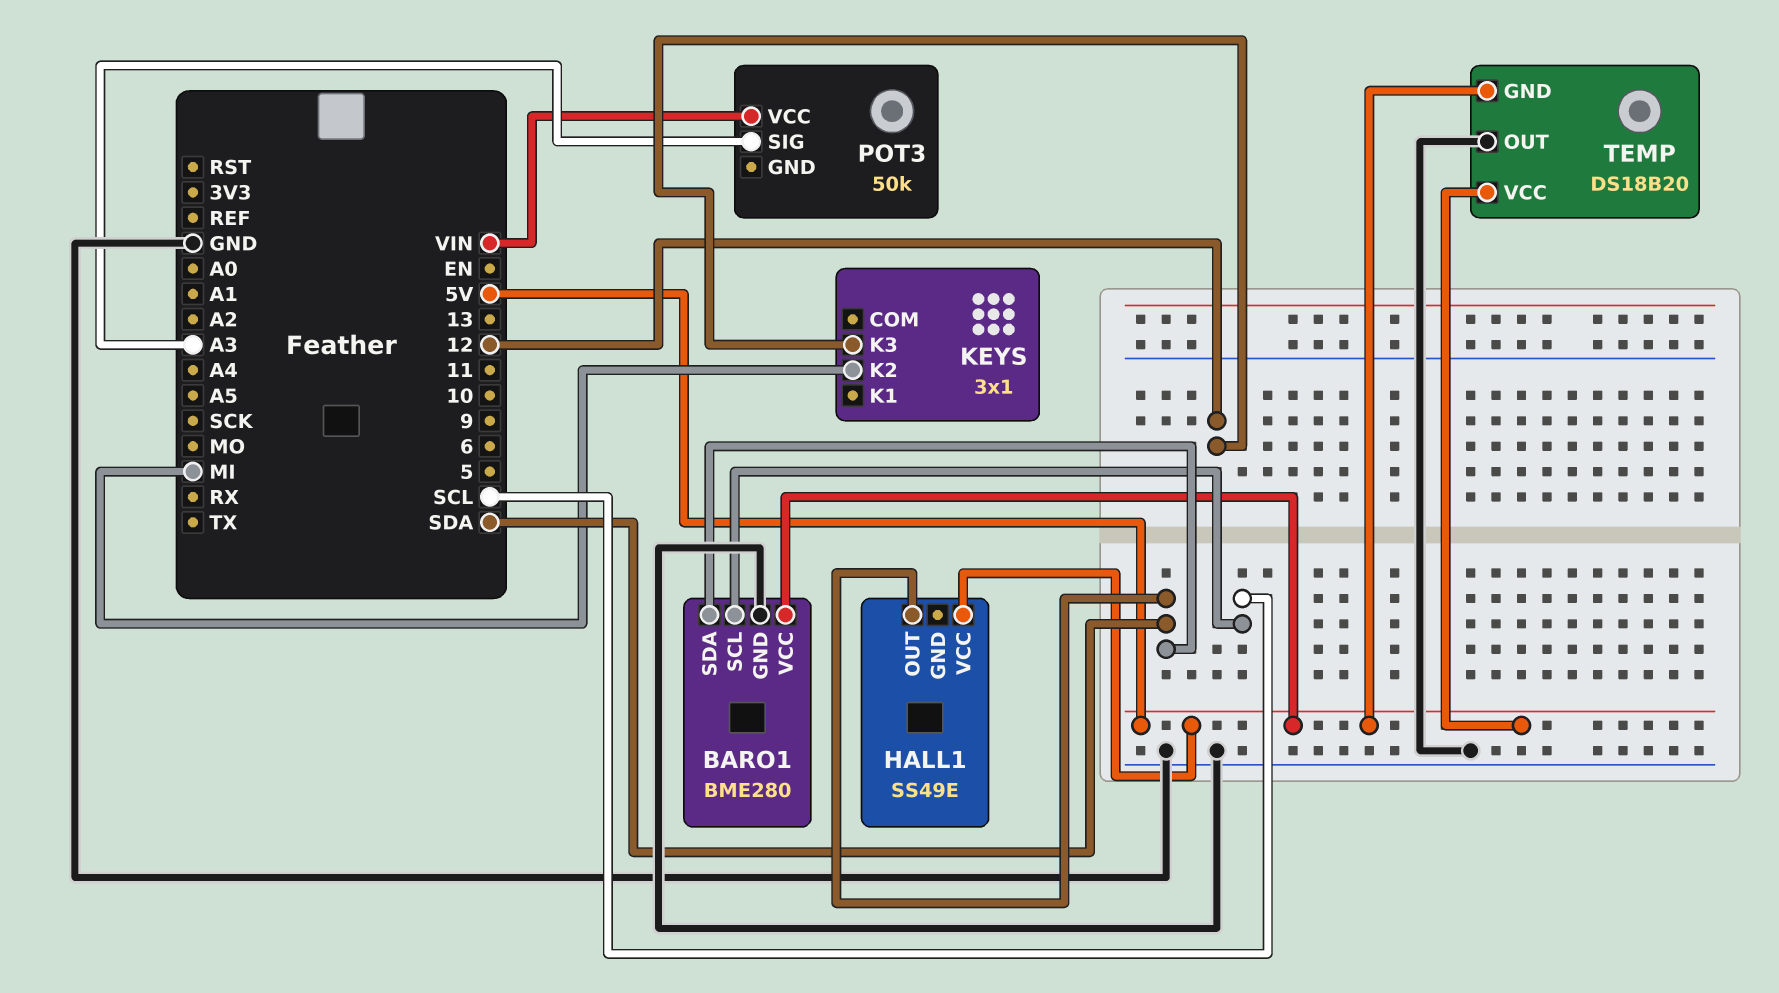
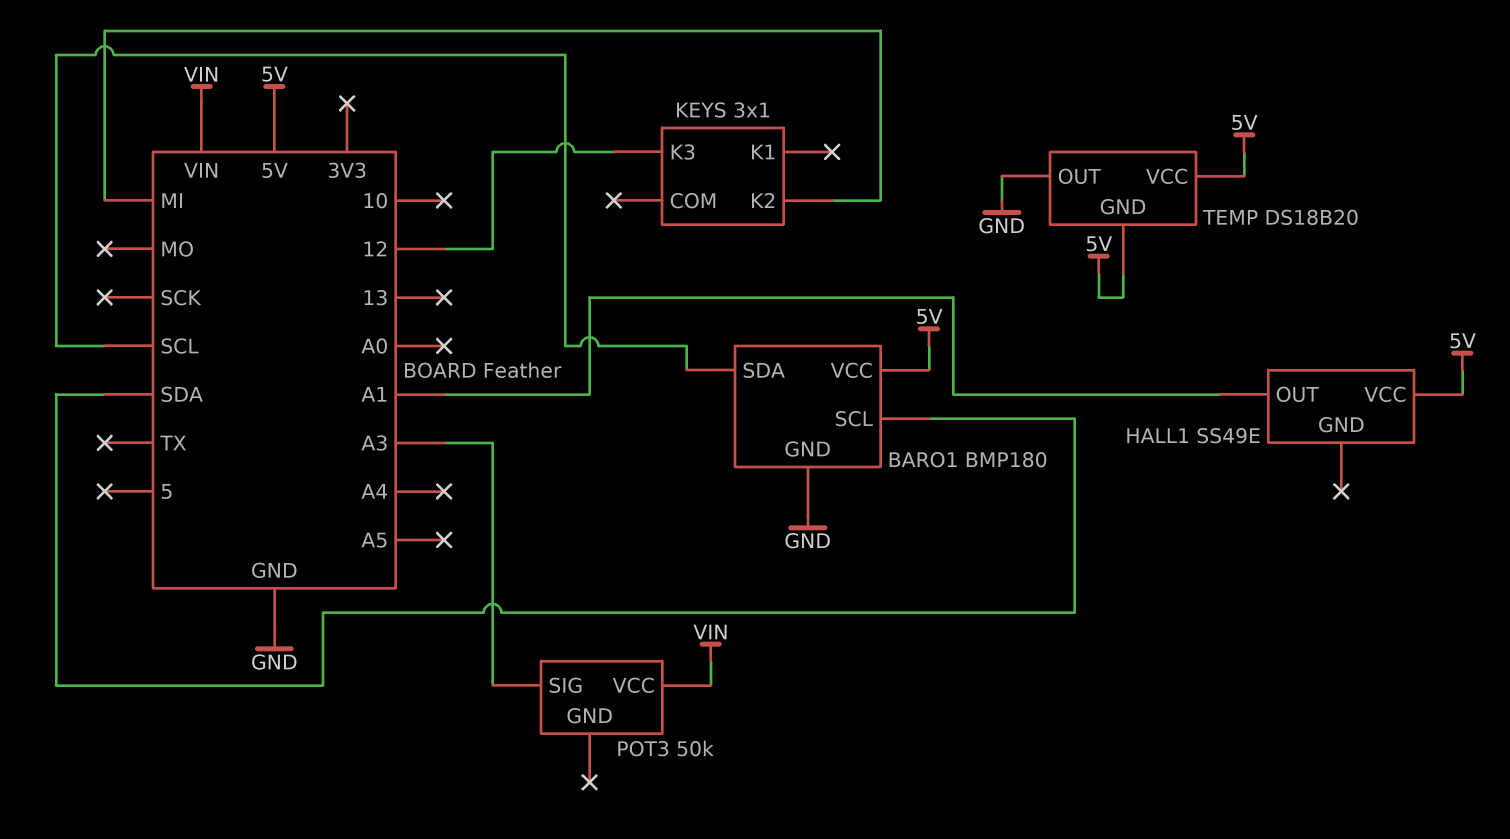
BARO1: BME280 -> BMP180
BARO1 pin SCL: SCL -> SDA
BARO1 pin SDA: SDA -> SCL
HALL1 pin OUT: SDA -> A1

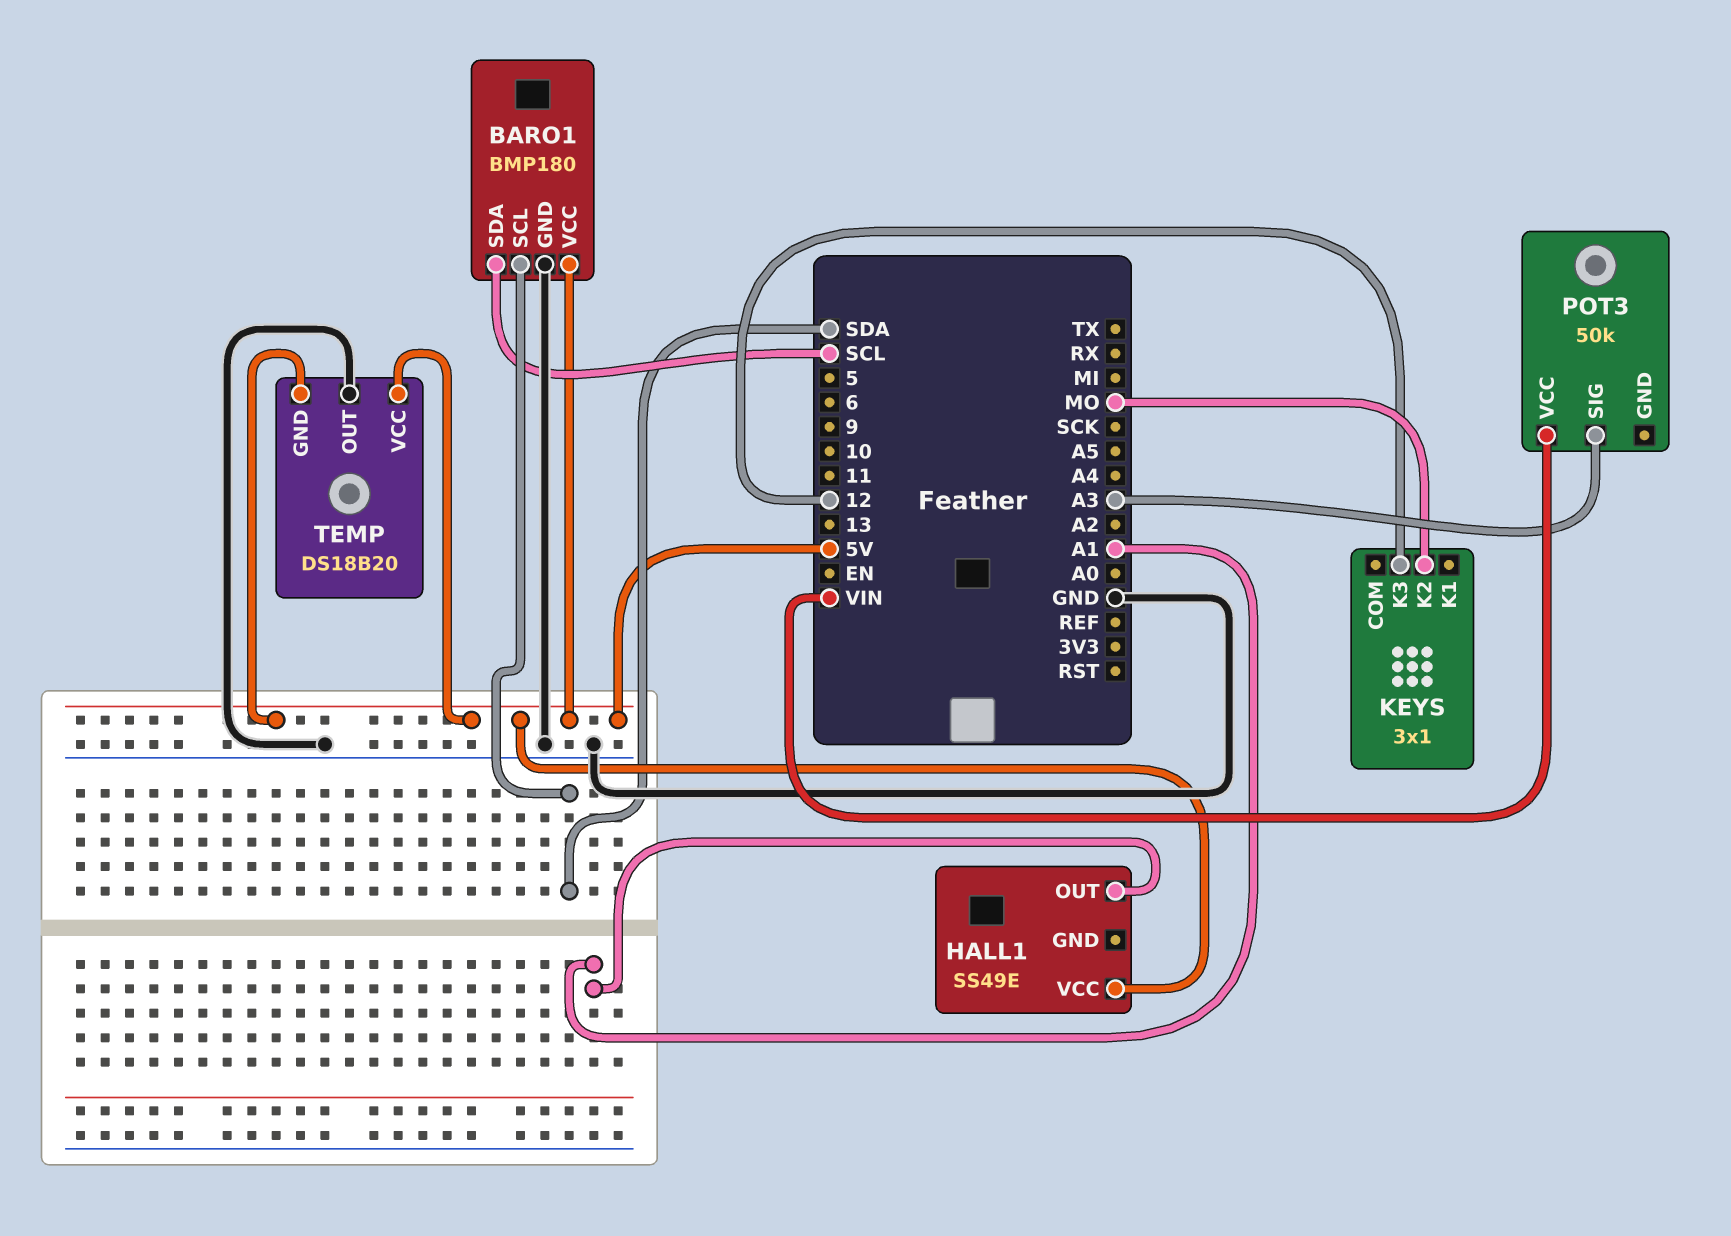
KEYS pin K2: MI -> MO

